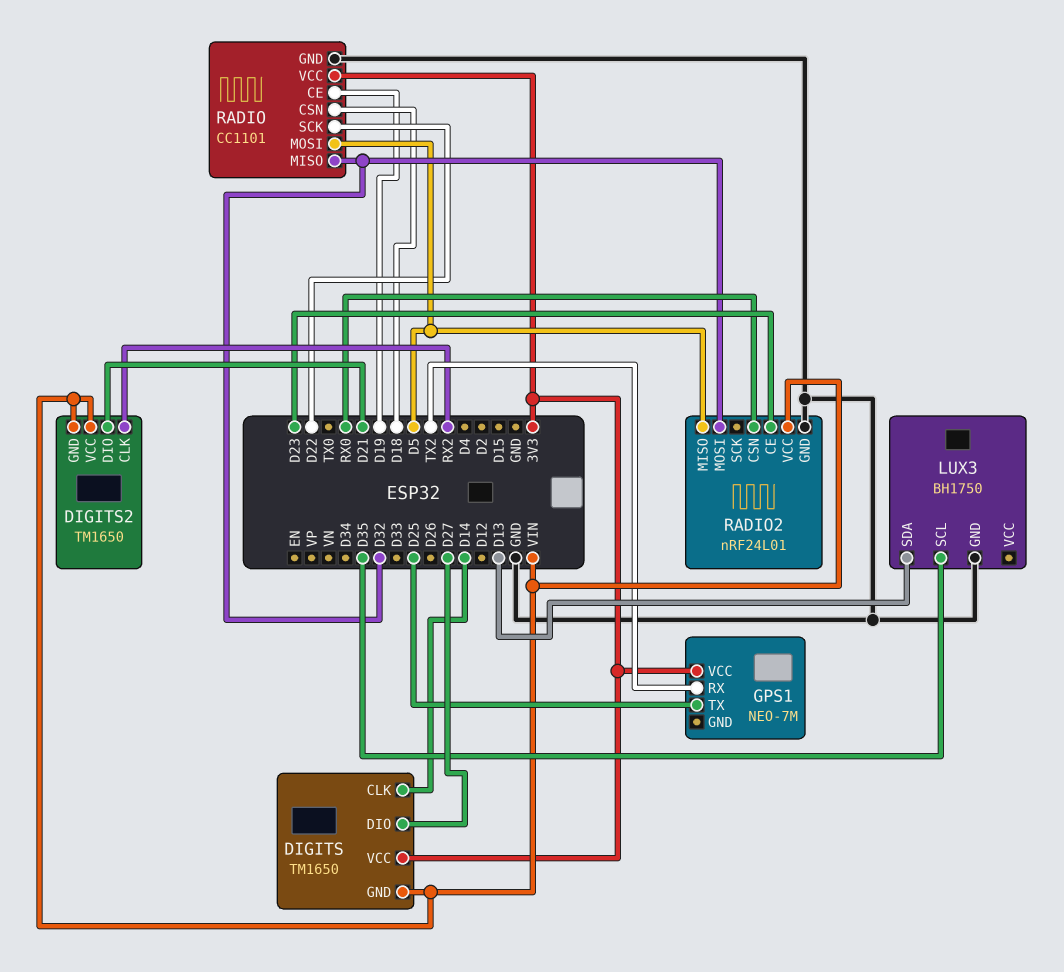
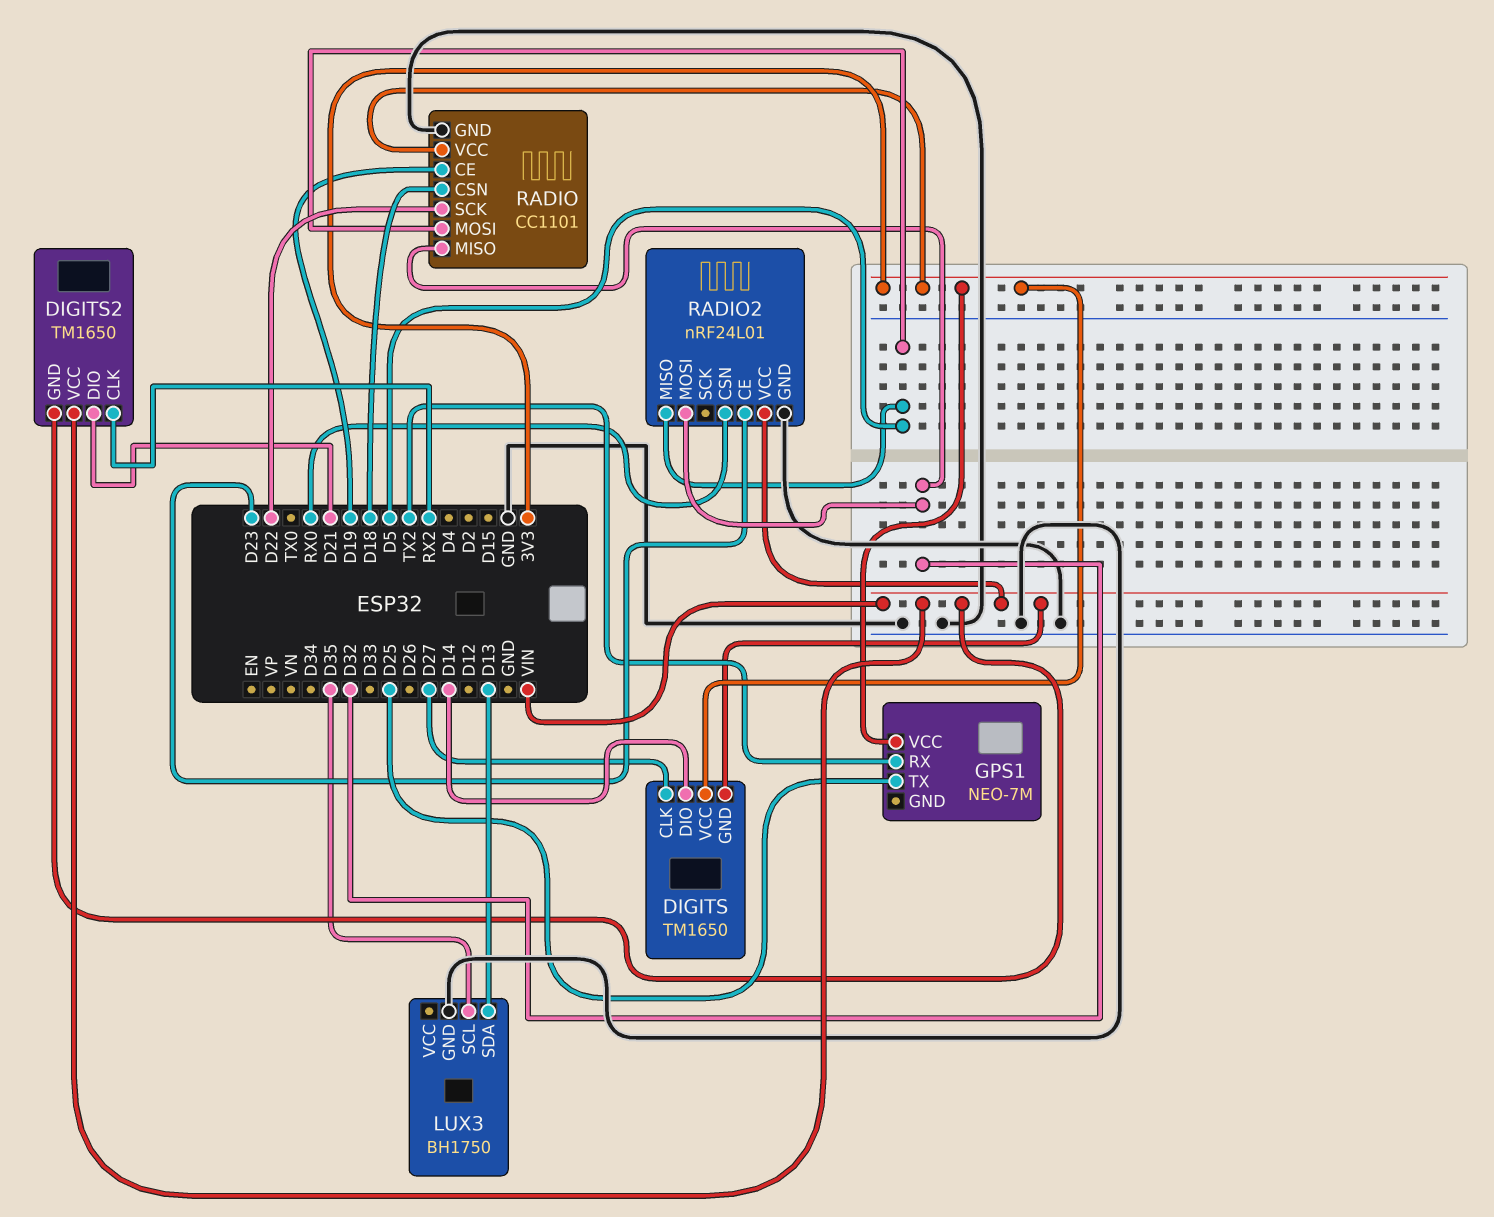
DIGITS pin CLK: D14 -> D27
DIGITS pin DIO: D27 -> D14

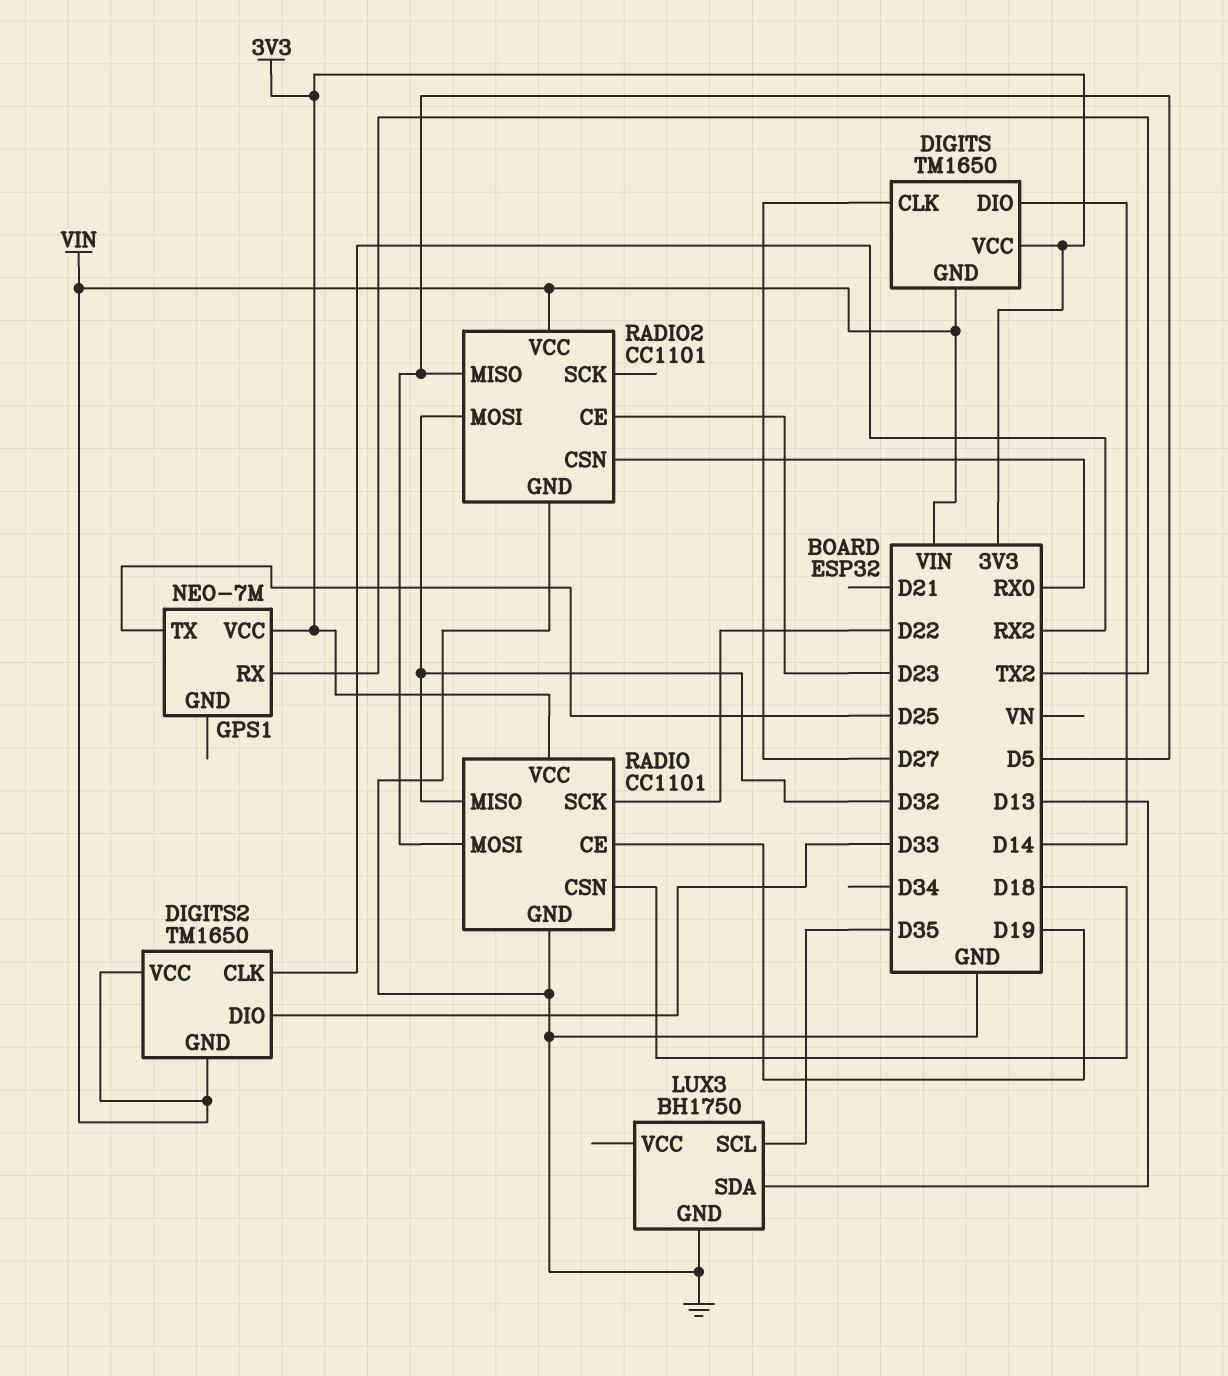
DIGITS2 pin DIO: D21 -> D33
RADIO2: nRF24L01 -> CC1101

